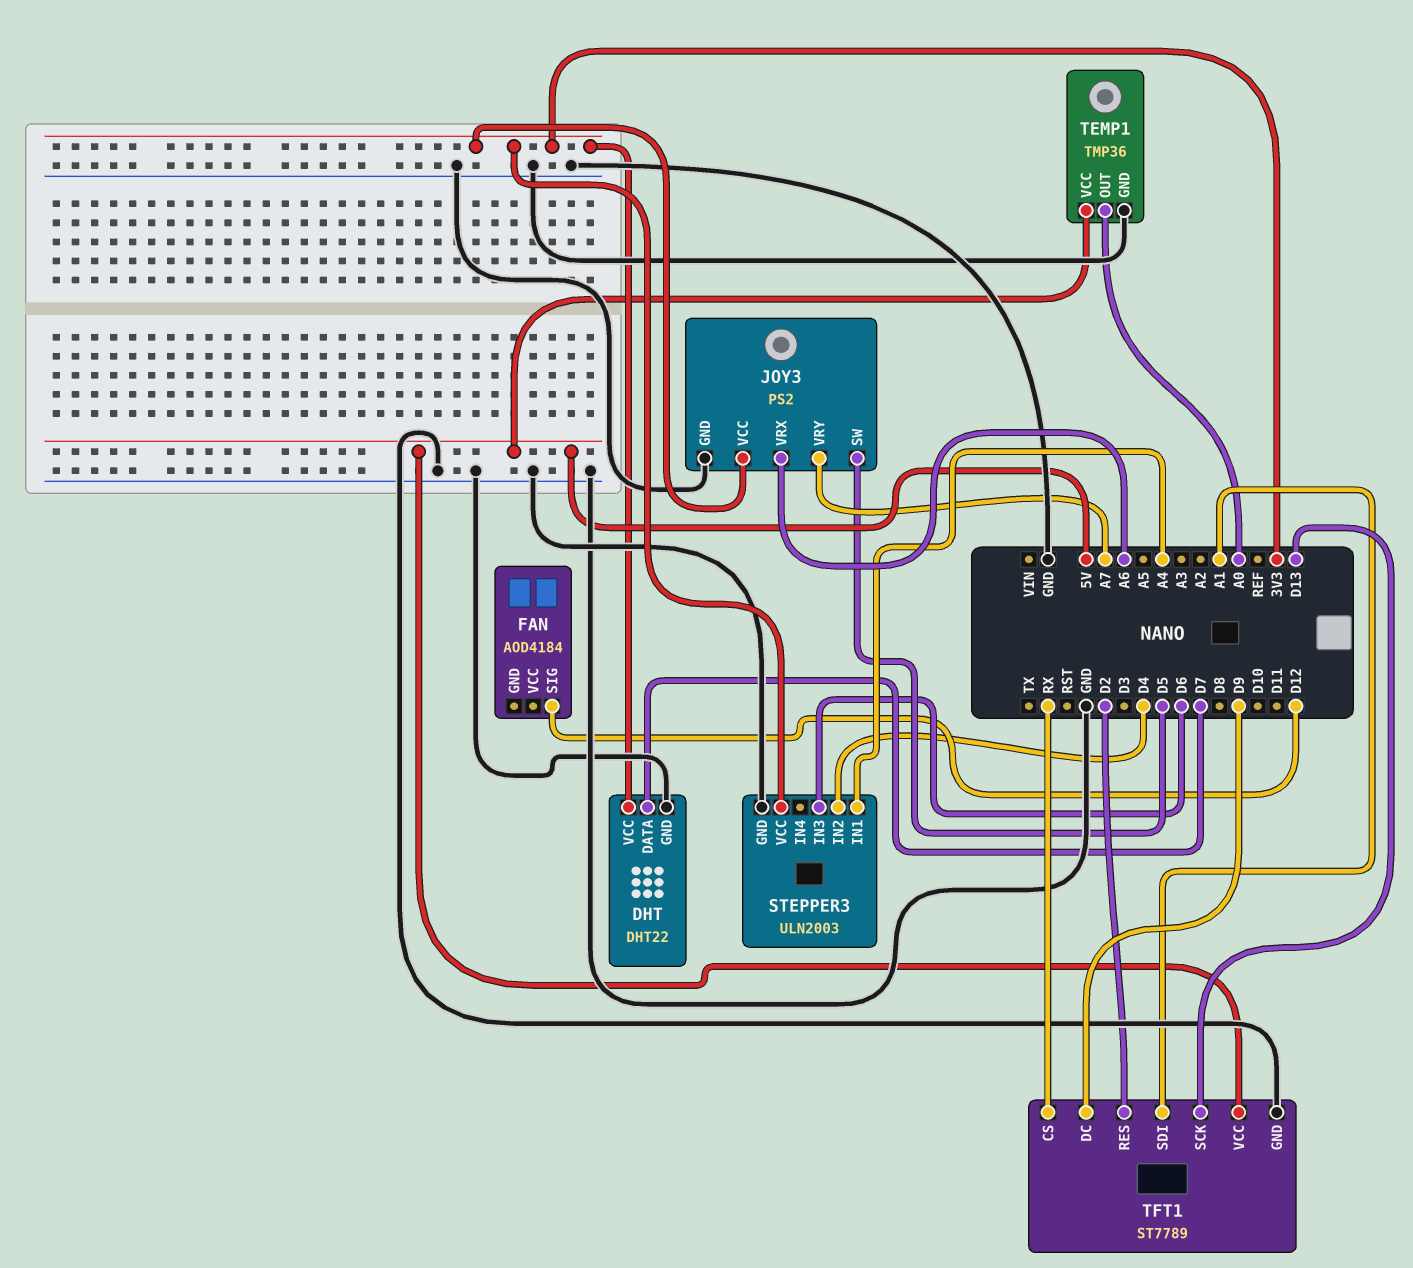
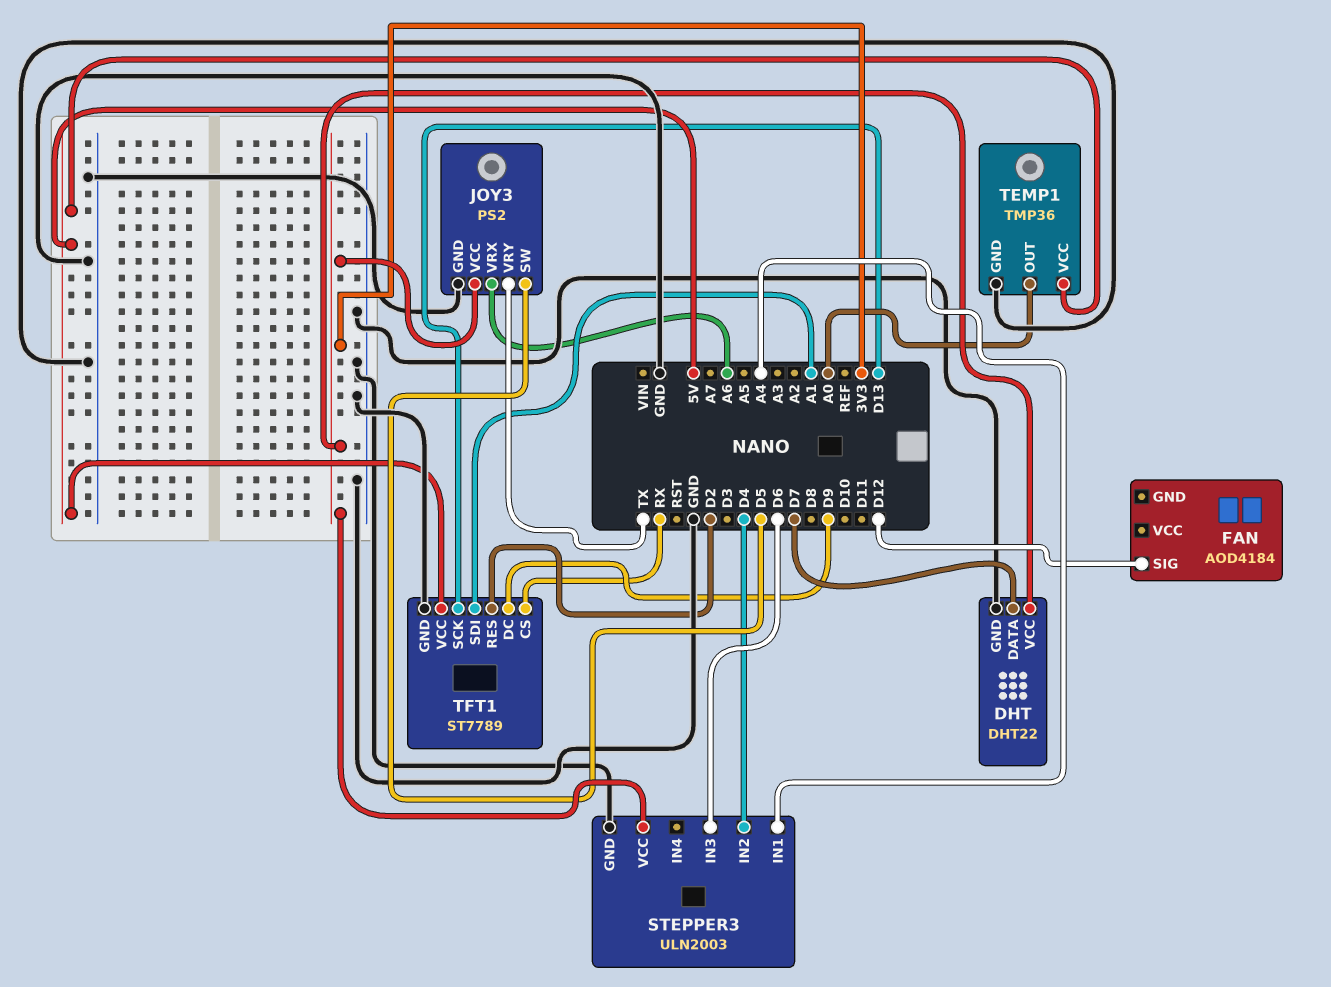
JOY3 pin VRY: A7 -> TX

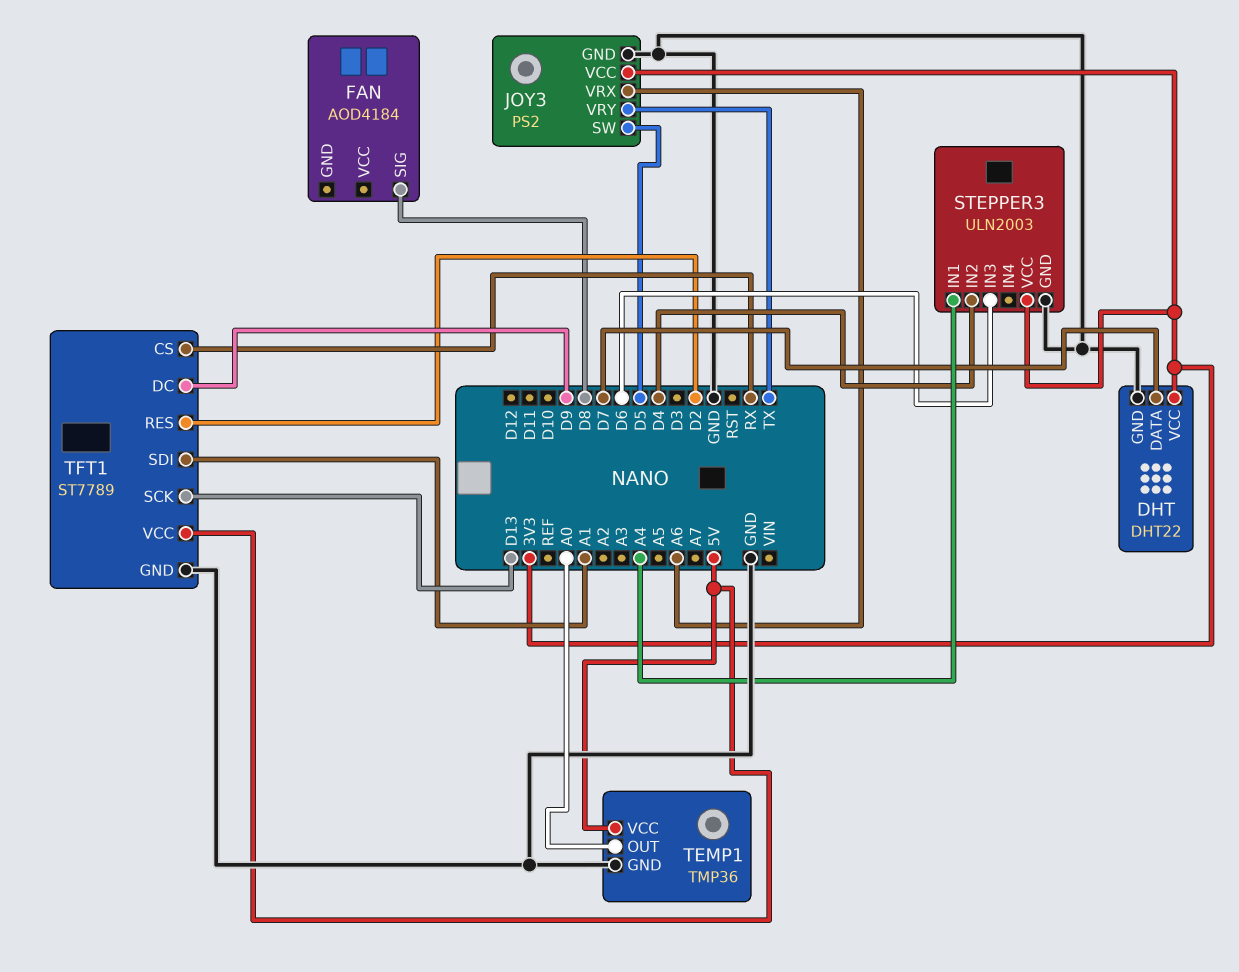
FAN pin SIG: D12 -> D8

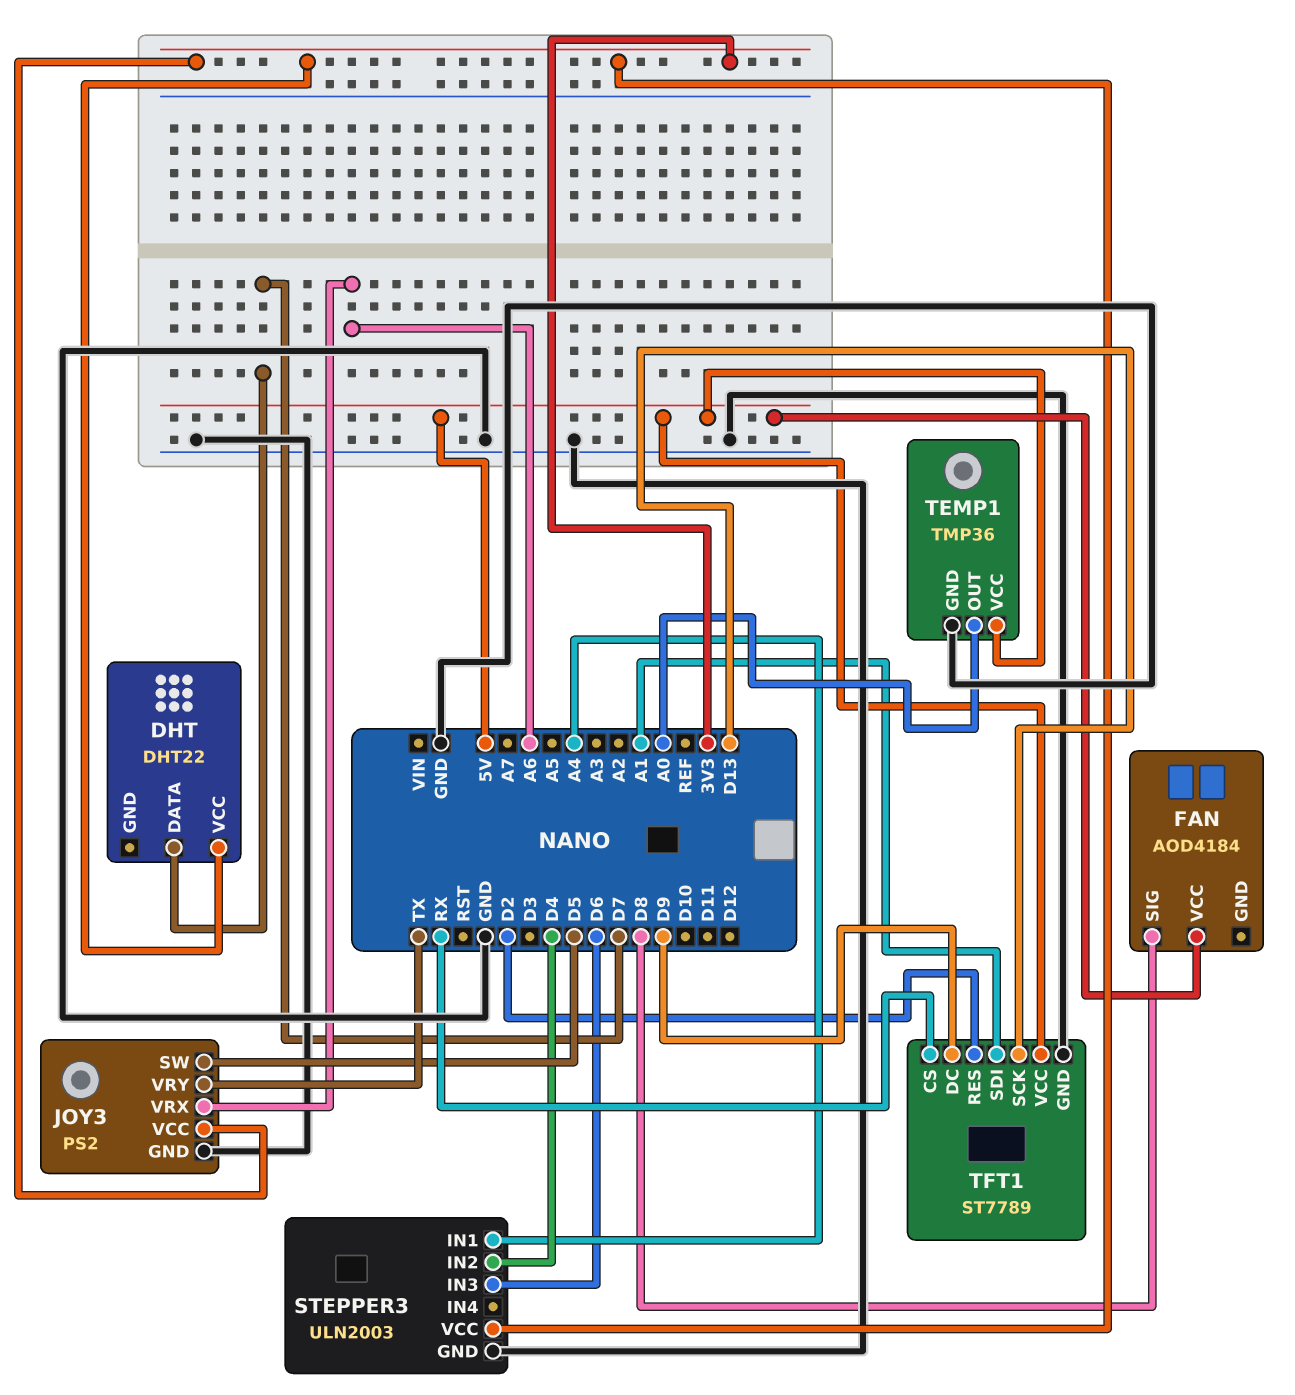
DHT pin GND: GND -> none
FAN pin VCC: none -> 5V

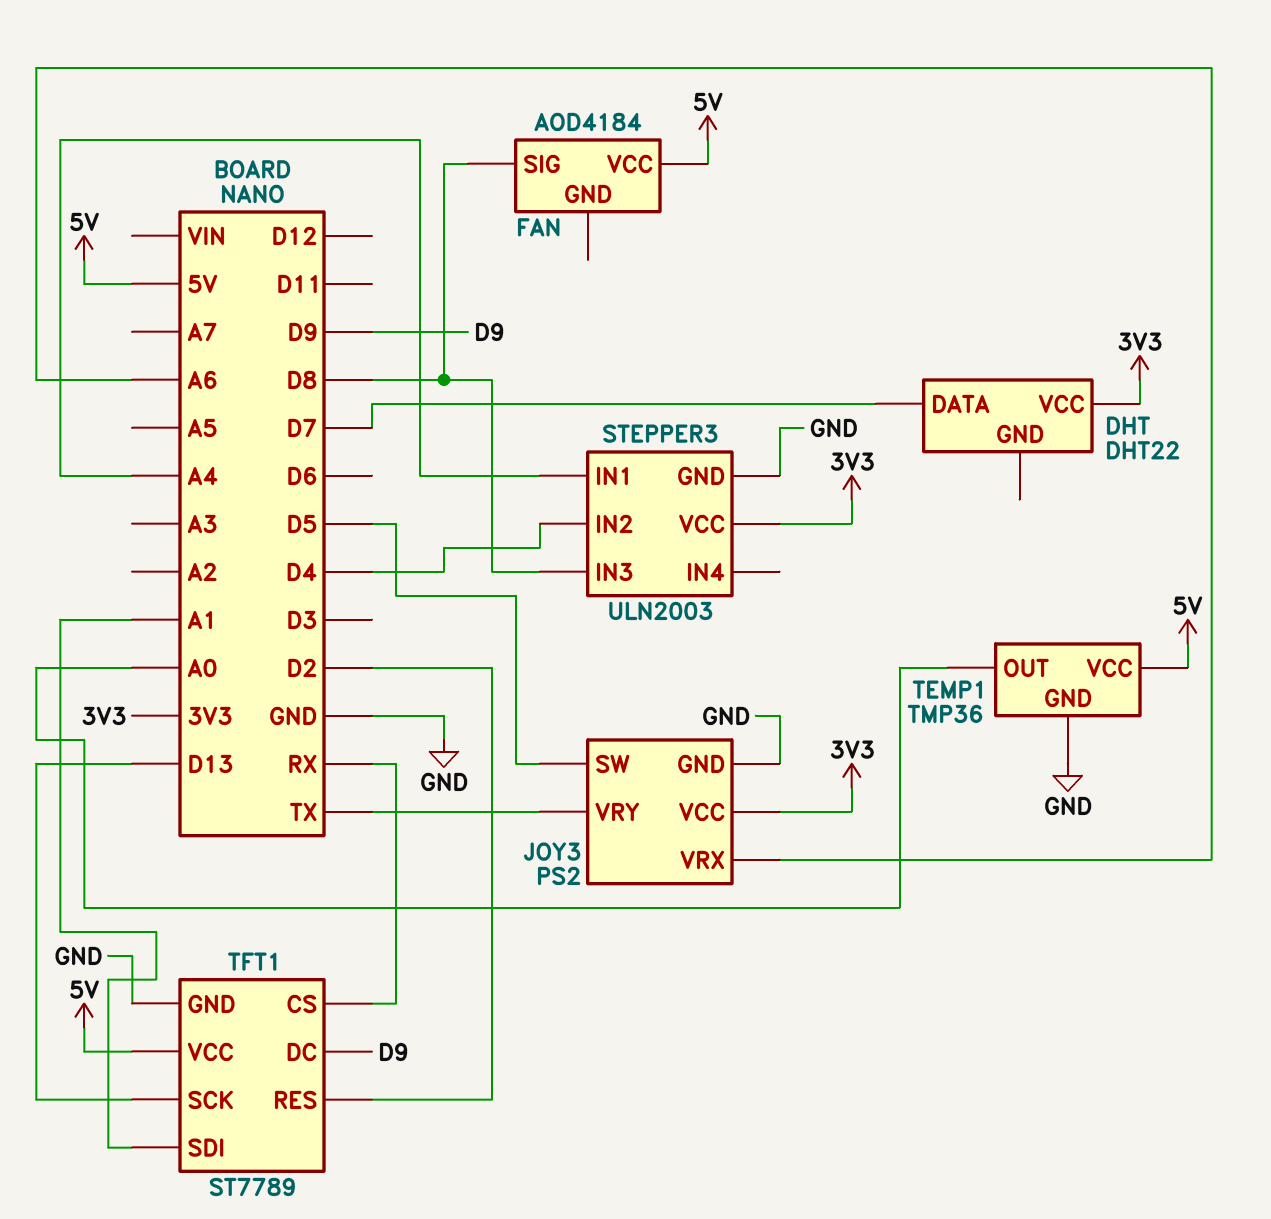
STEPPER3 pin IN3: D6 -> D8

